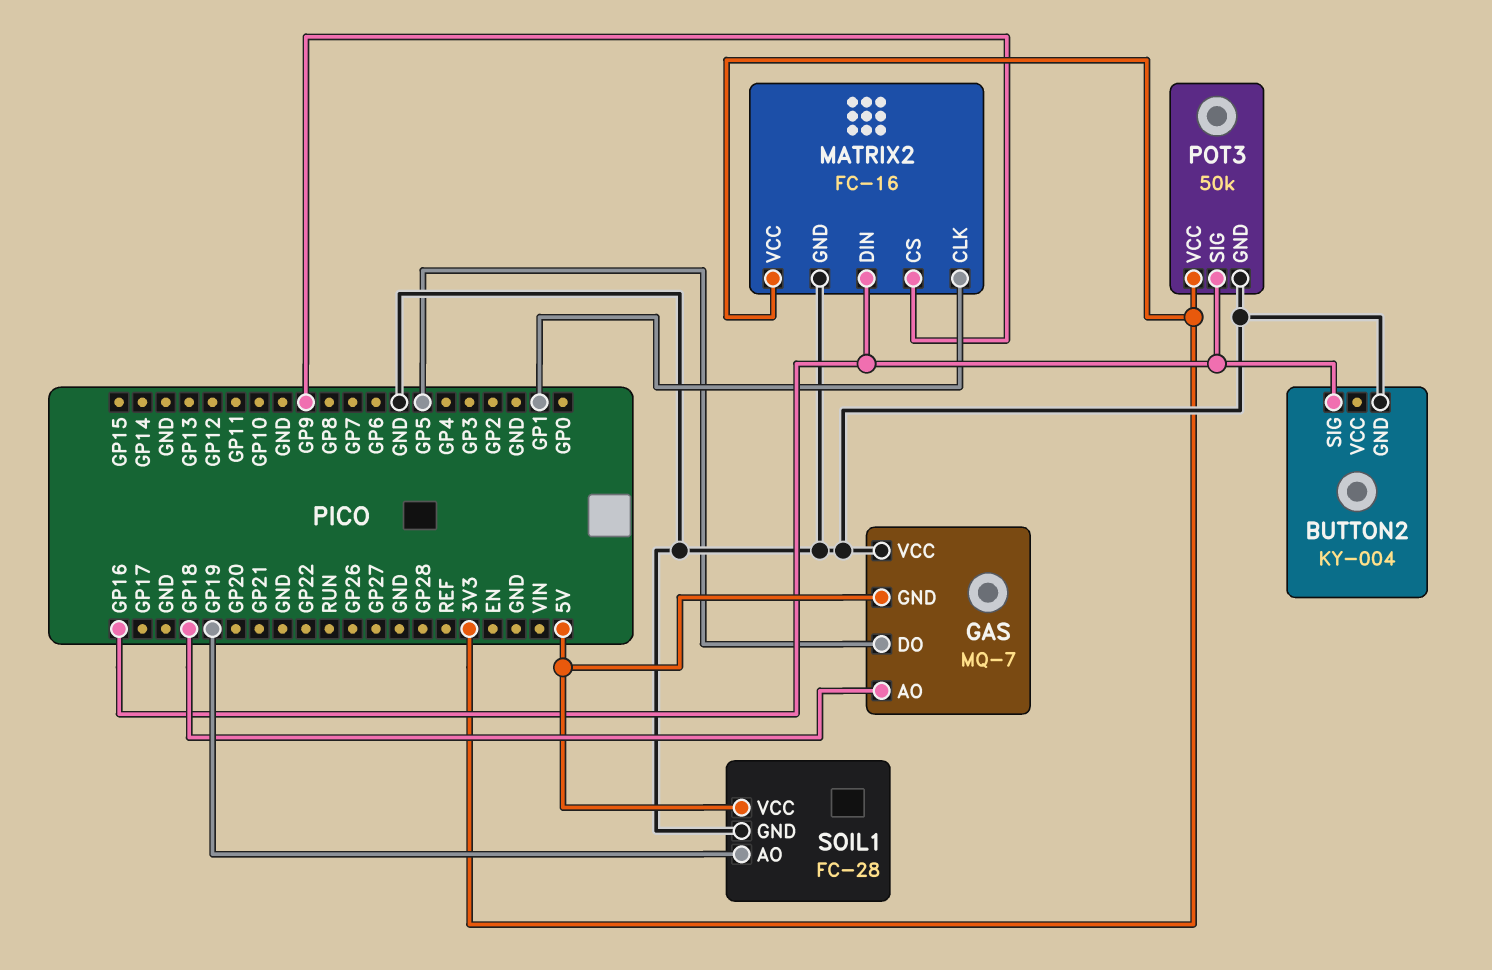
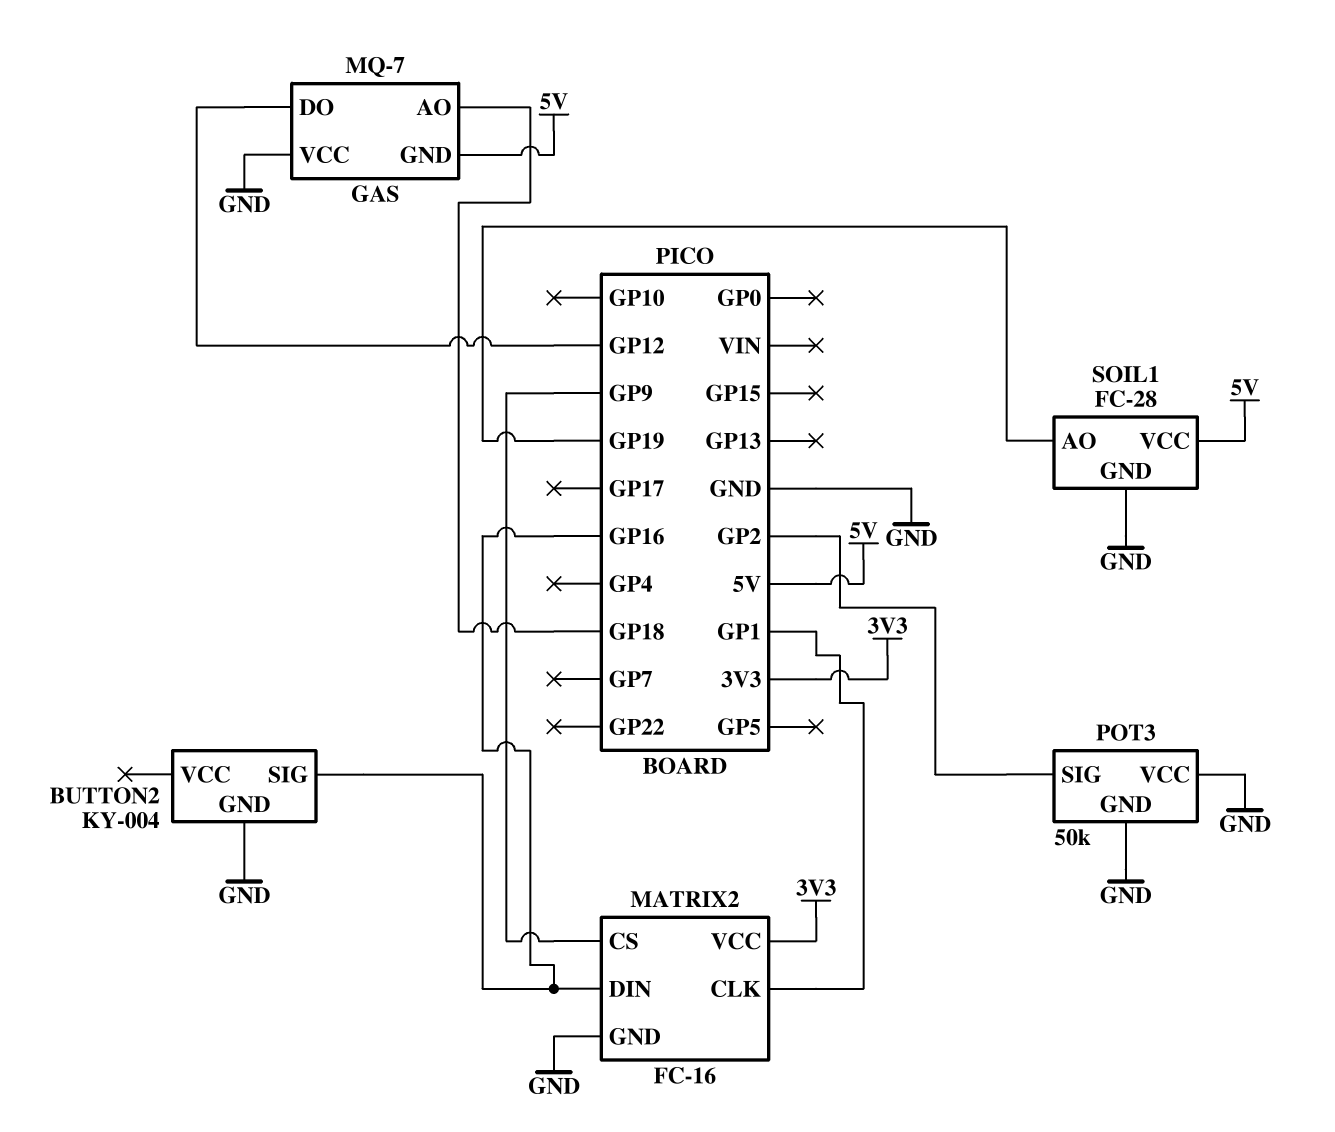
GAS pin DO: GP5 -> GP12
POT3 pin SIG: GP16 -> GP2
POT3 pin VCC: 3V3 -> GND

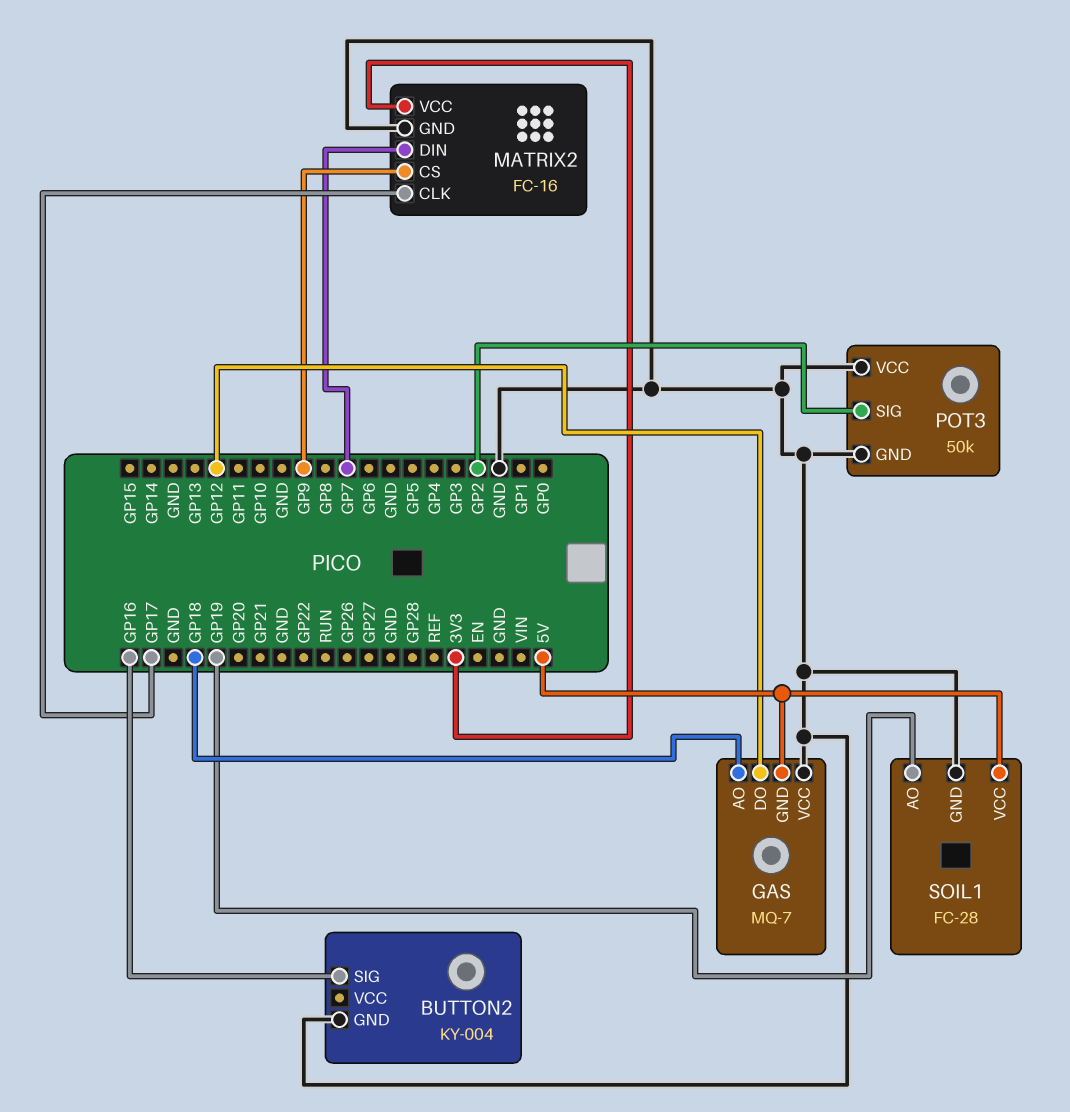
MATRIX2 pin CLK: GP1 -> GP17
MATRIX2 pin DIN: GP16 -> GP7

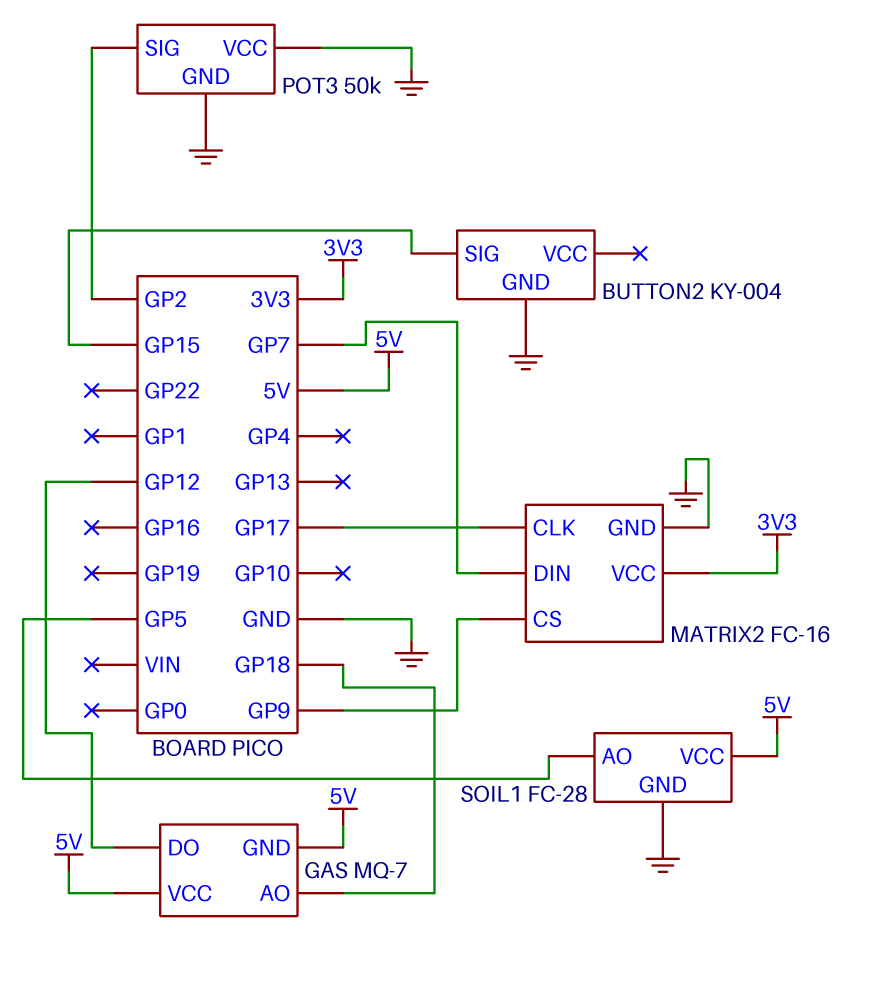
BUTTON2 pin SIG: GP16 -> GP15
GAS pin VCC: GND -> 5V
SOIL1 pin AO: GP19 -> GP5

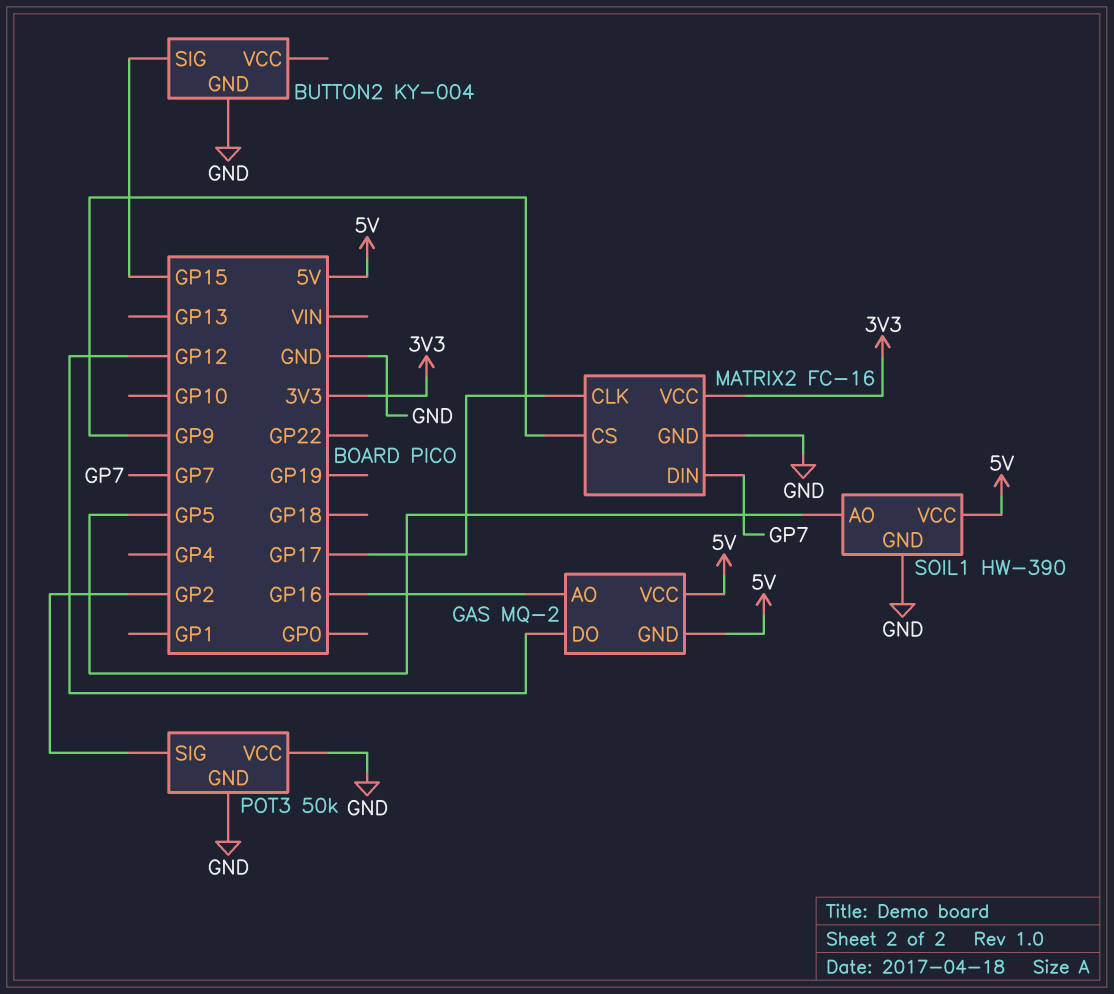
GAS: MQ-7 -> MQ-2
GAS pin AO: GP18 -> GP16
SOIL1: FC-28 -> HW-390

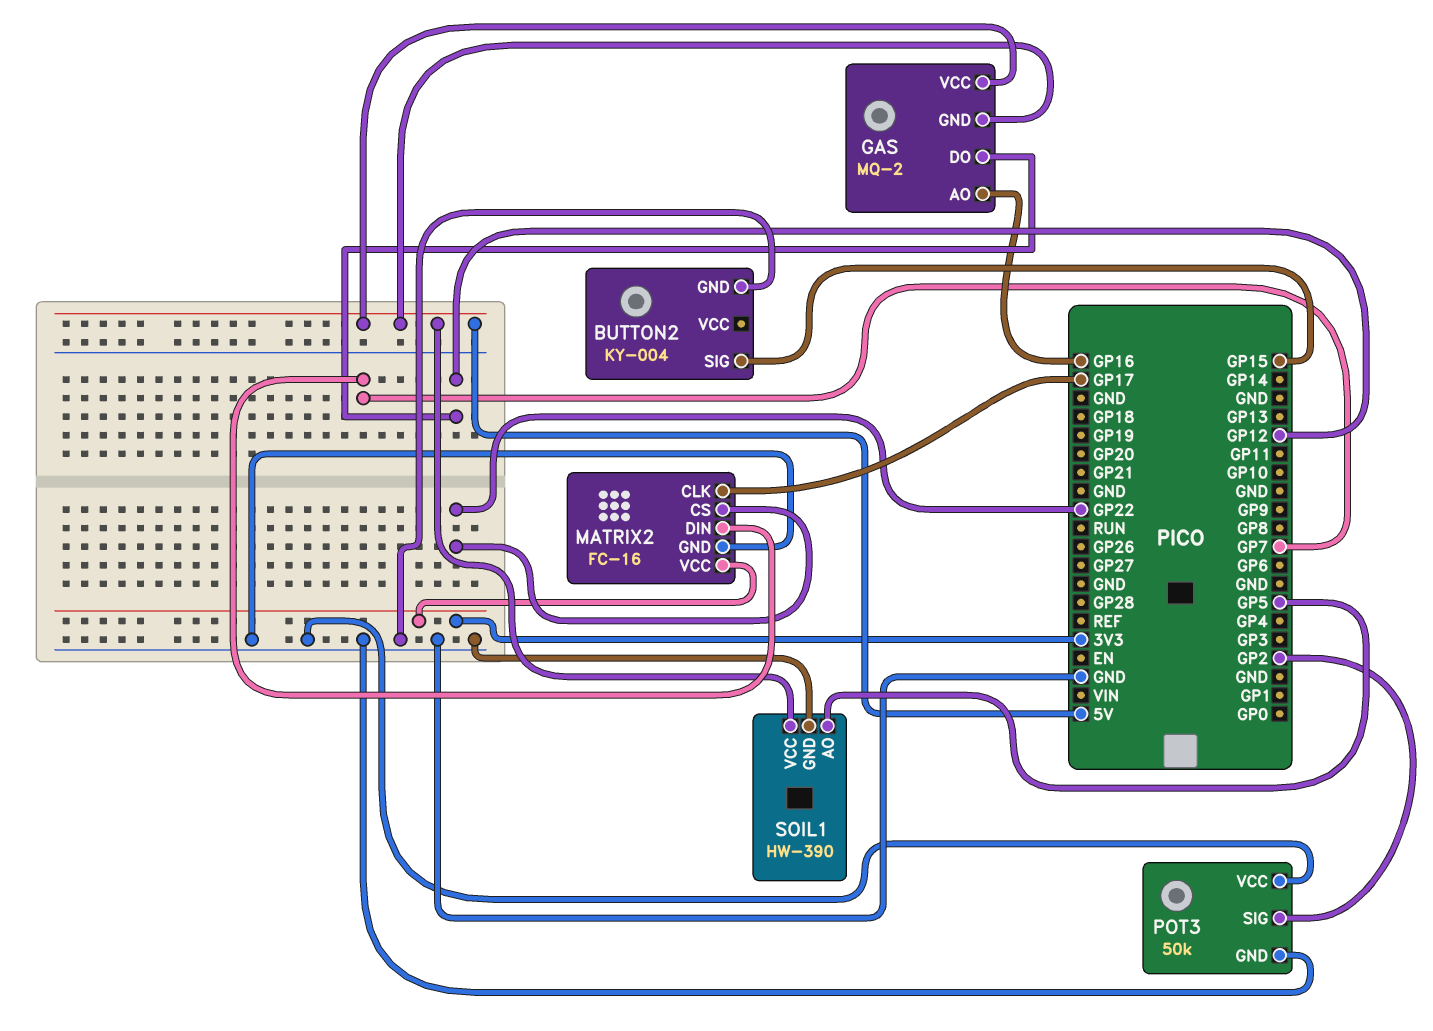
MATRIX2 pin CS: GP9 -> GP22

